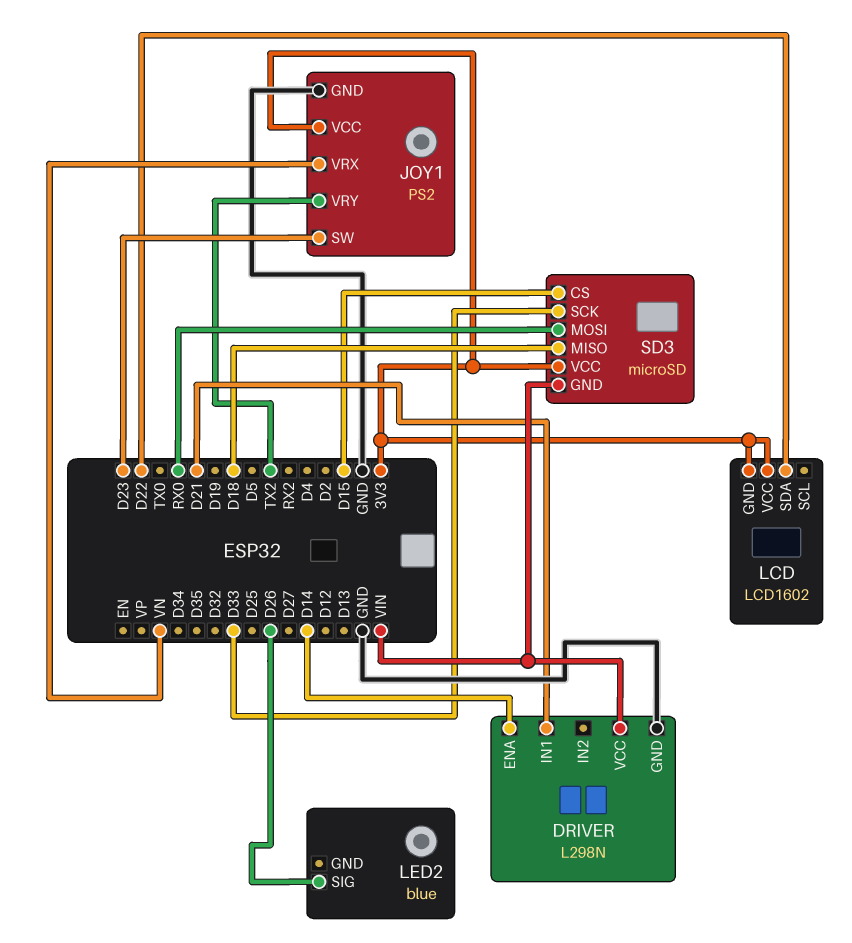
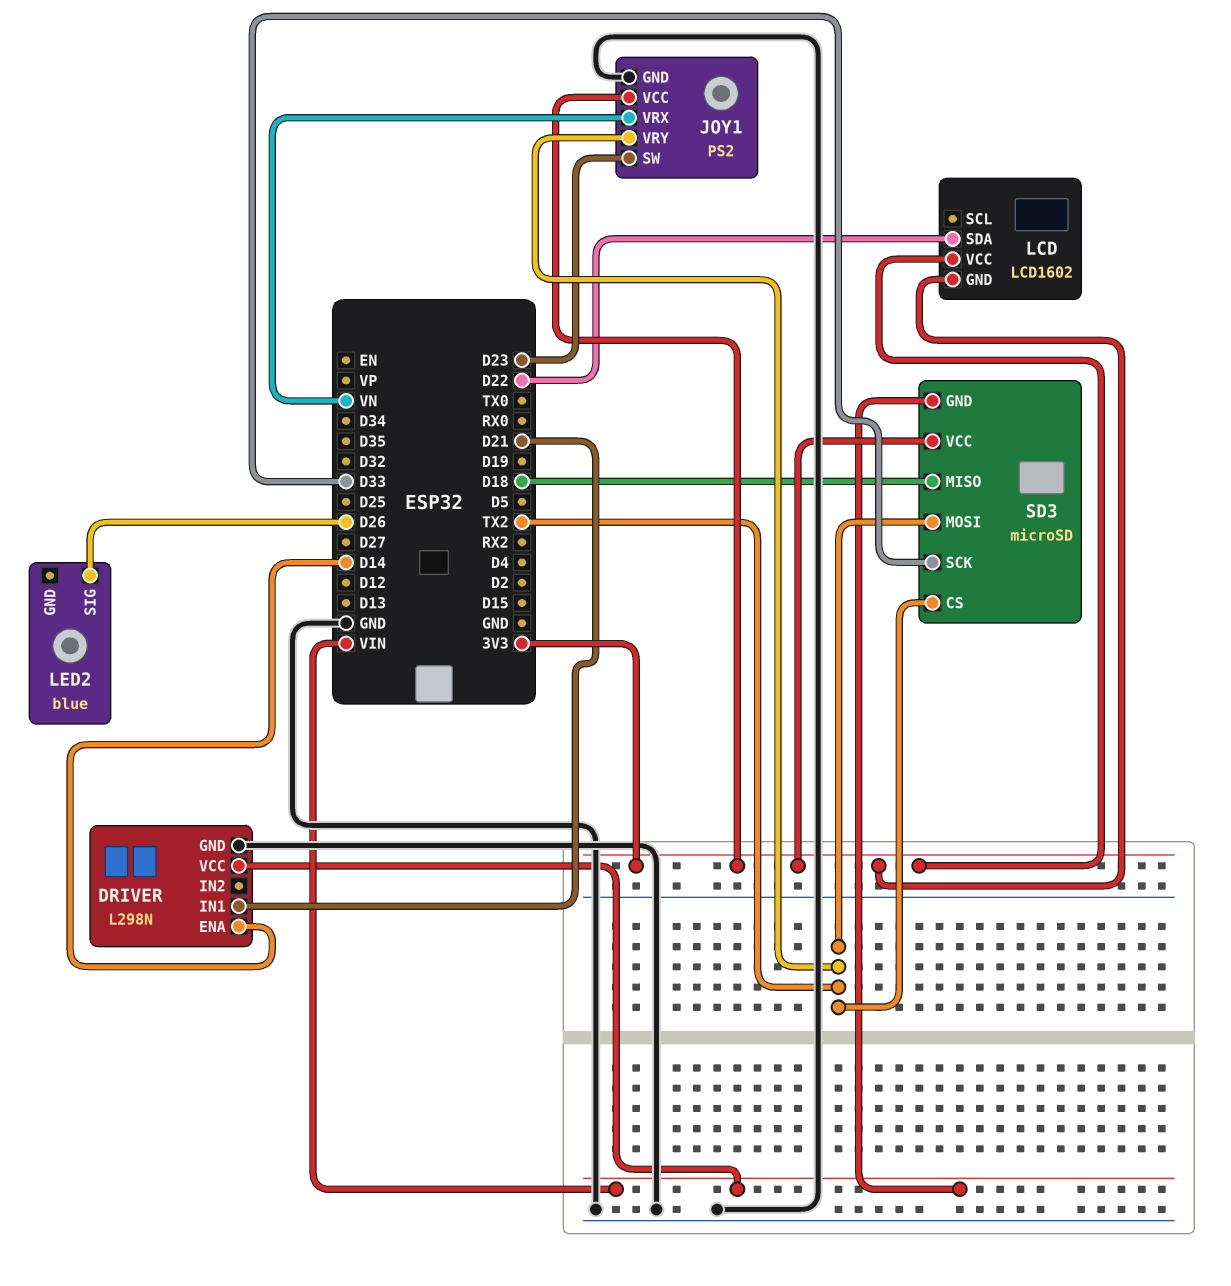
SD3 pin CS: D15 -> TX2
SD3 pin MOSI: RX0 -> TX2

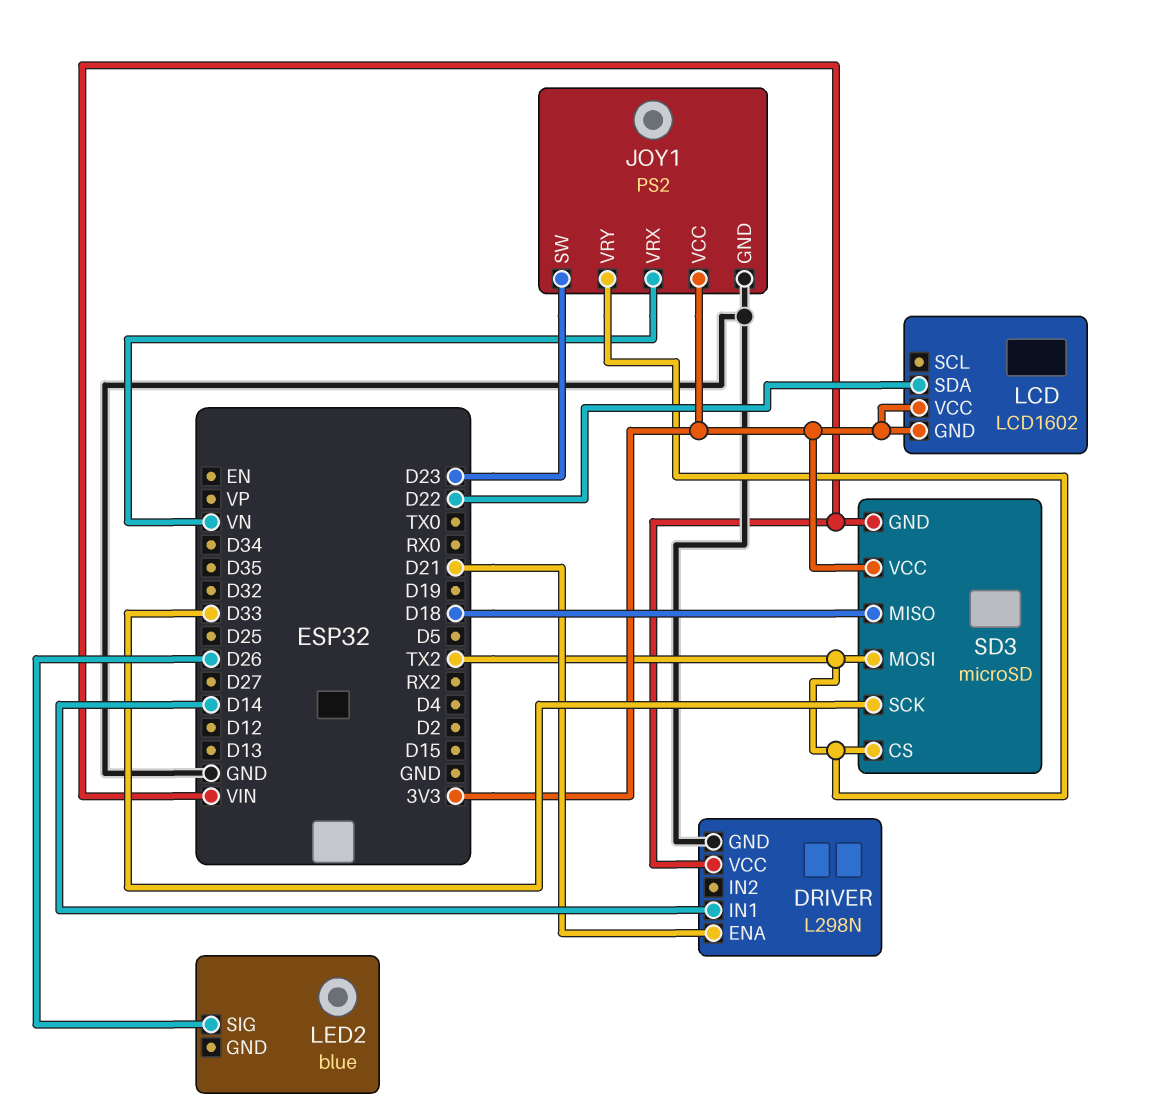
DRIVER pin ENA: D14 -> D21
DRIVER pin IN1: D21 -> D14

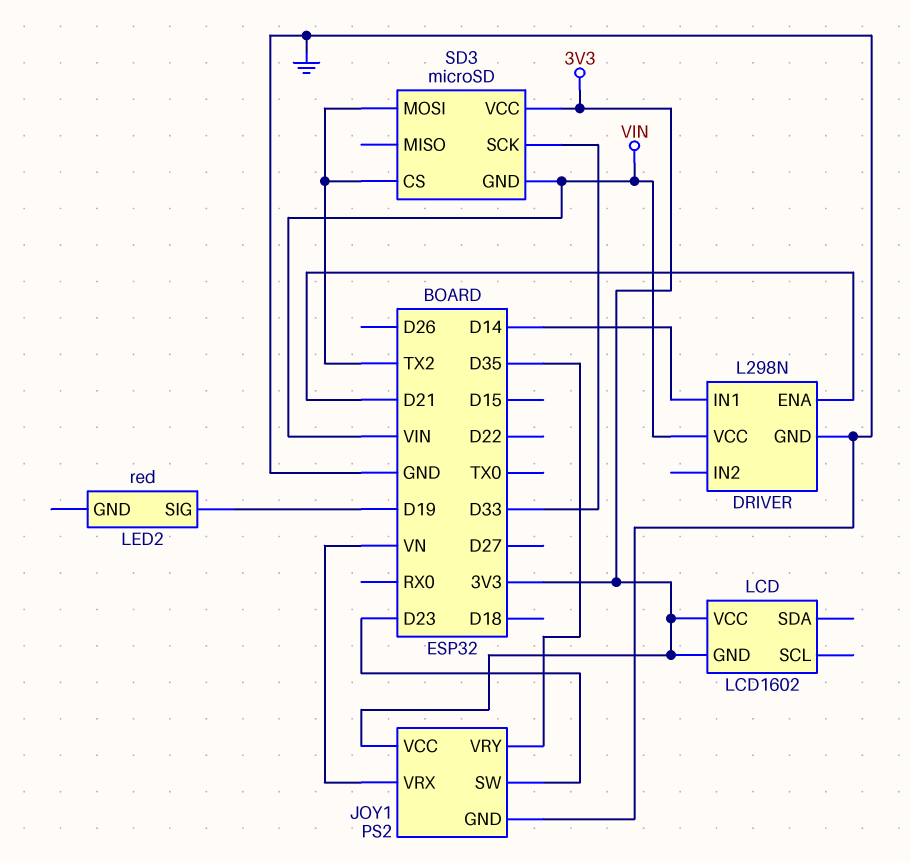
JOY1 pin VRY: TX2 -> D35
LCD pin SDA: D22 -> none
LED2: blue -> red
LED2 pin SIG: D26 -> D19
SD3 pin MISO: D18 -> none

